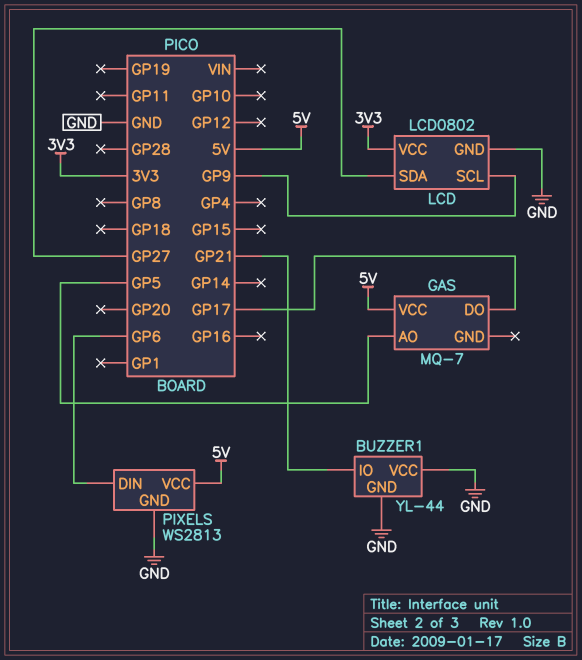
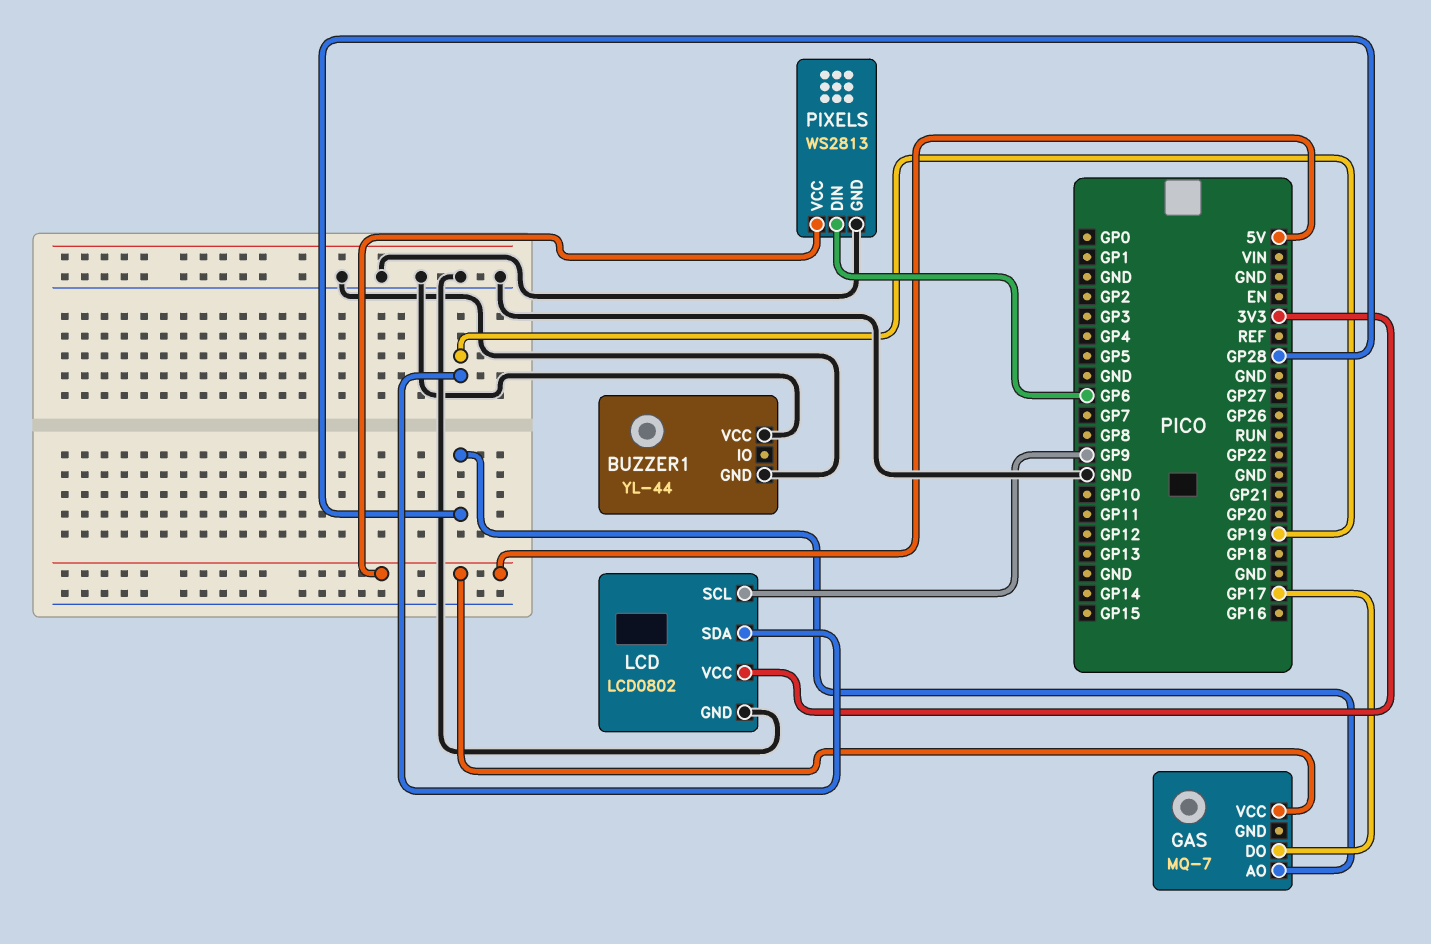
BUZZER1 pin IO: GP21 -> none
GAS pin AO: GP5 -> GP28
LCD pin SDA: GP27 -> GP19

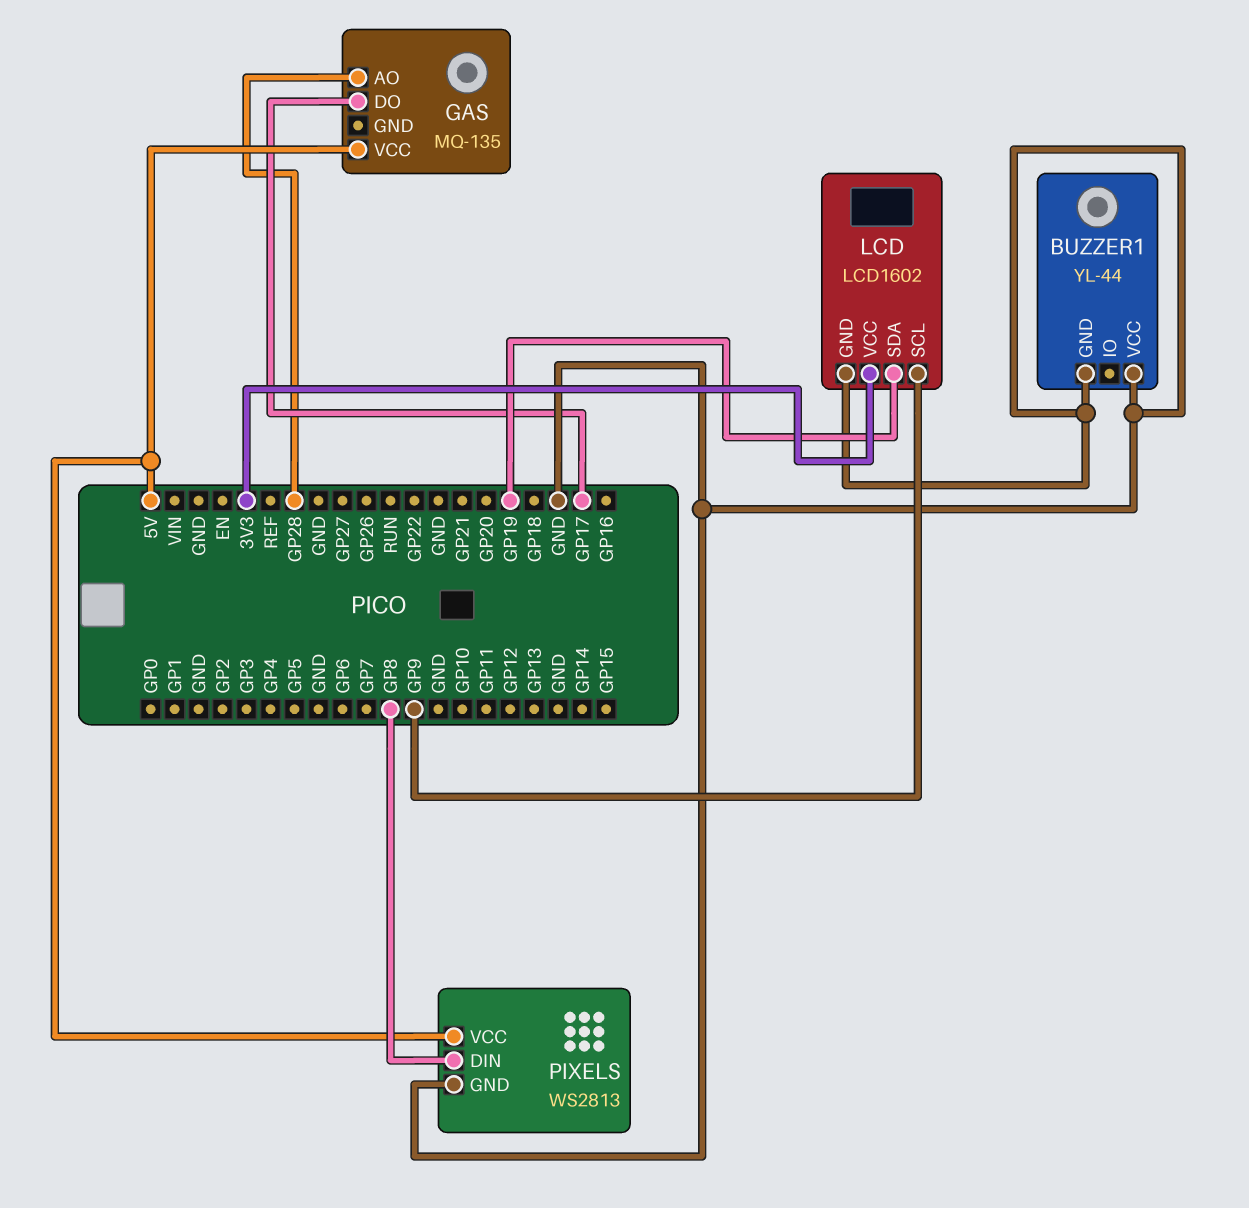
GAS: MQ-7 -> MQ-135
LCD: LCD0802 -> LCD1602
PIXELS pin DIN: GP6 -> GP8

